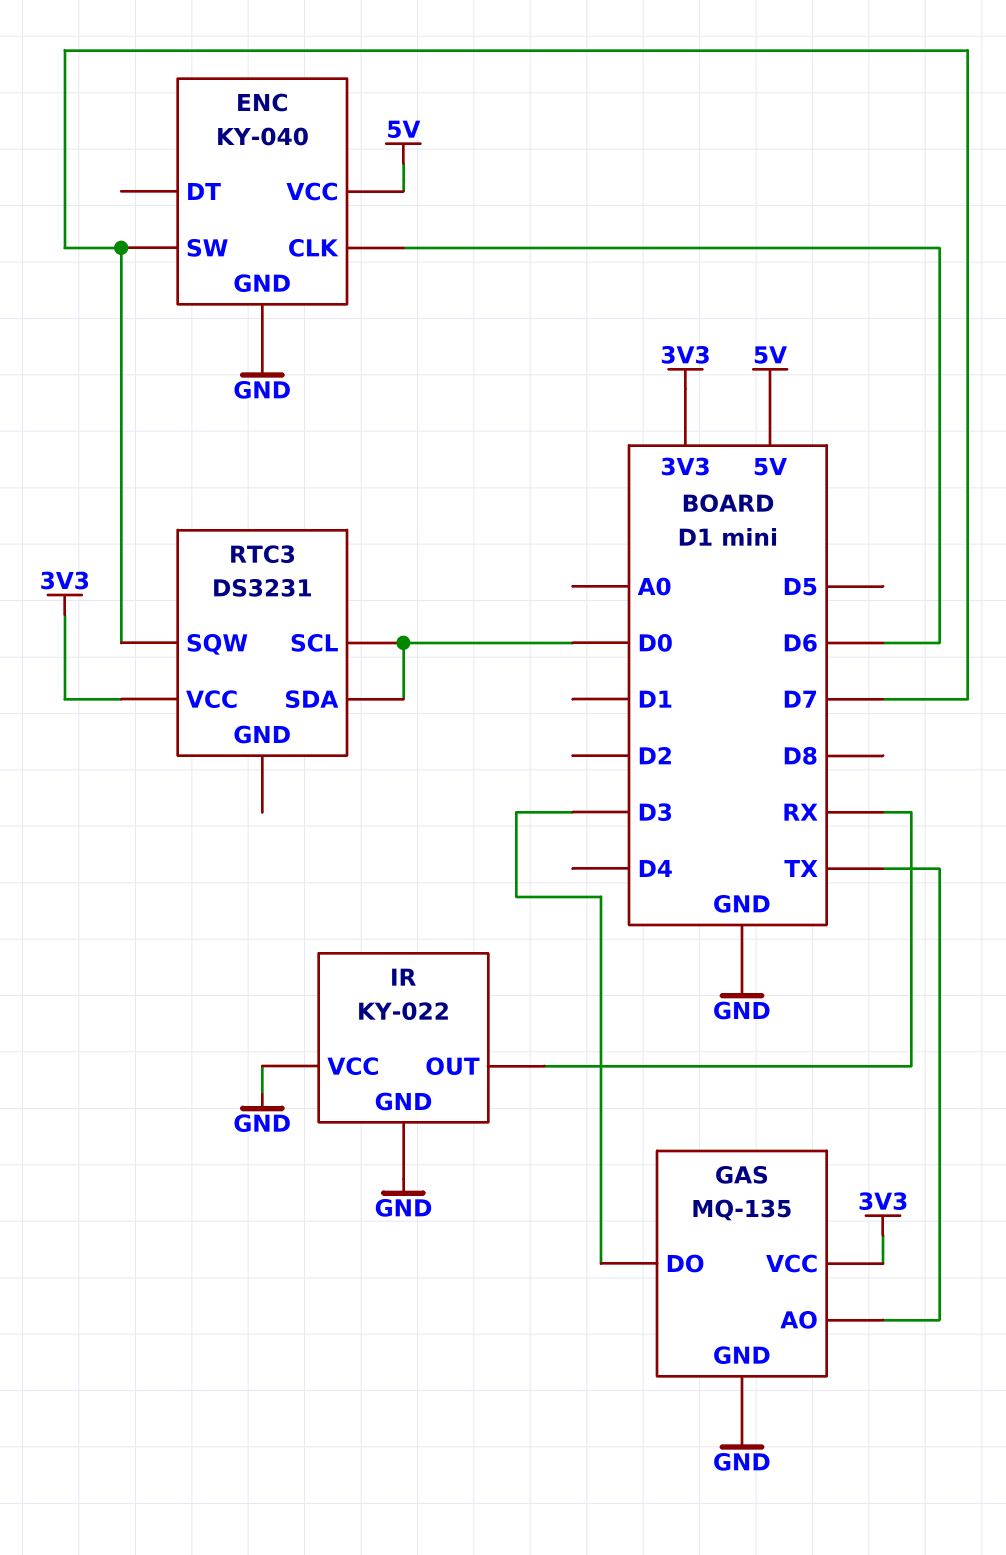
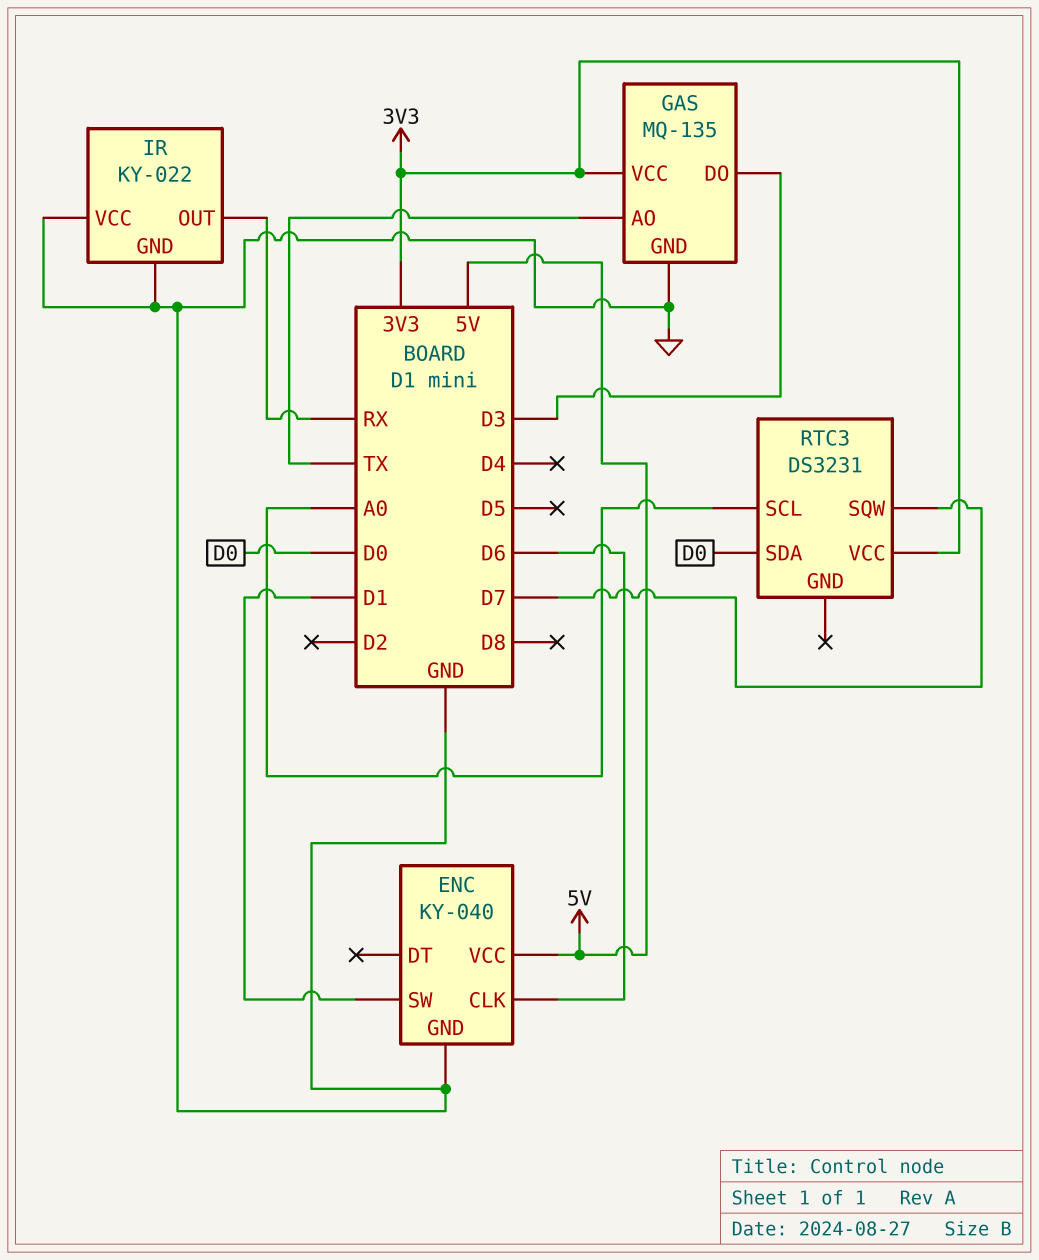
ENC pin SW: D7 -> D1
RTC3 pin SCL: D0 -> A0

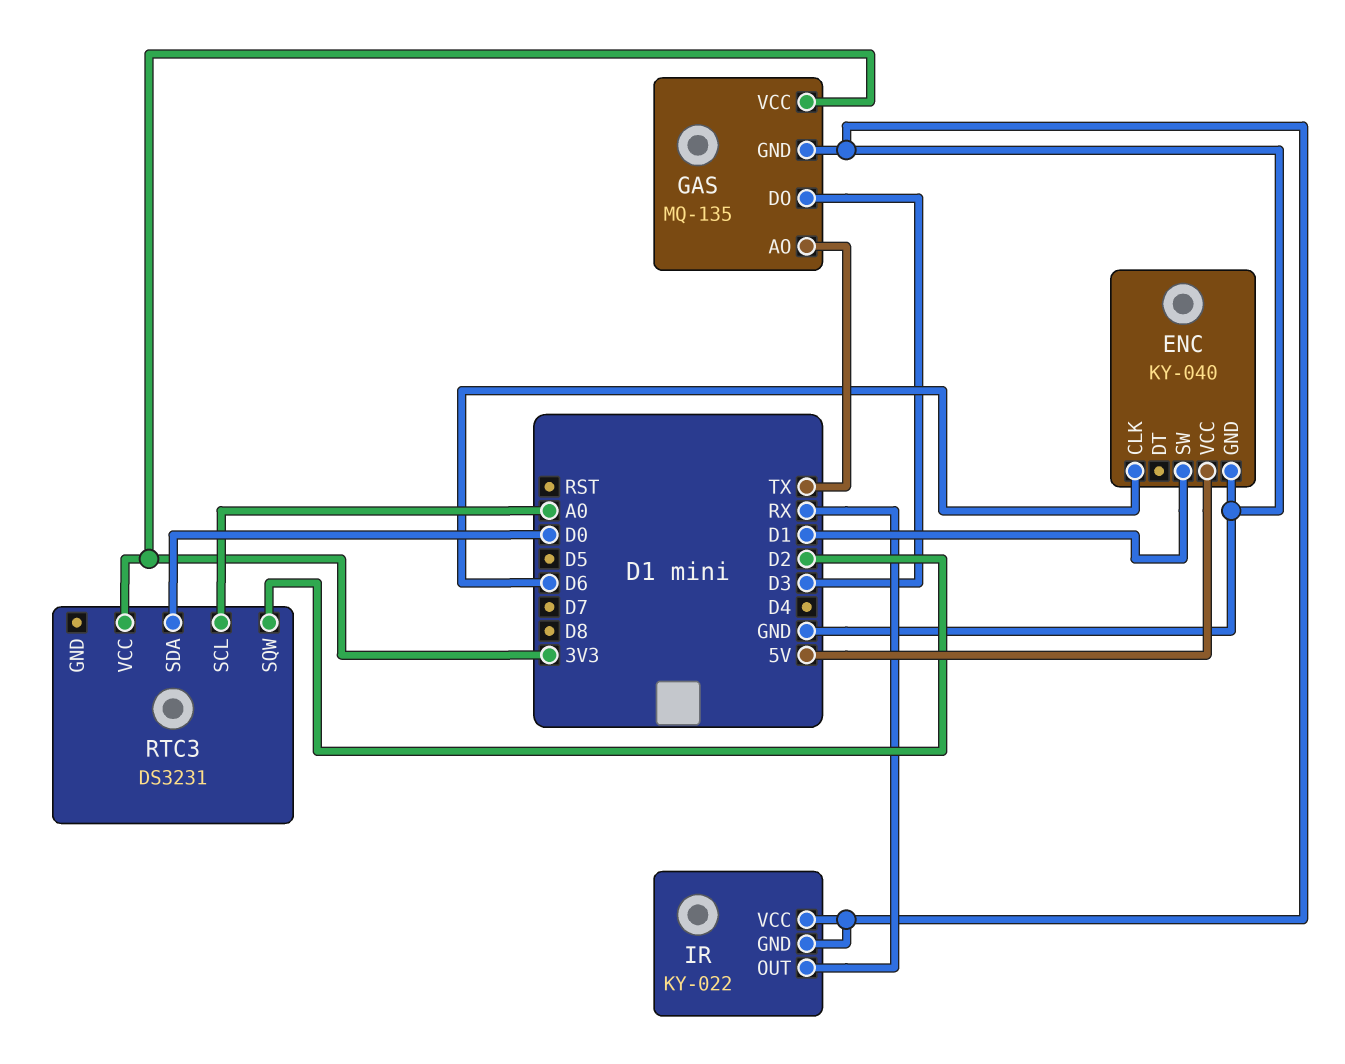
RTC3 pin SQW: D7 -> D2

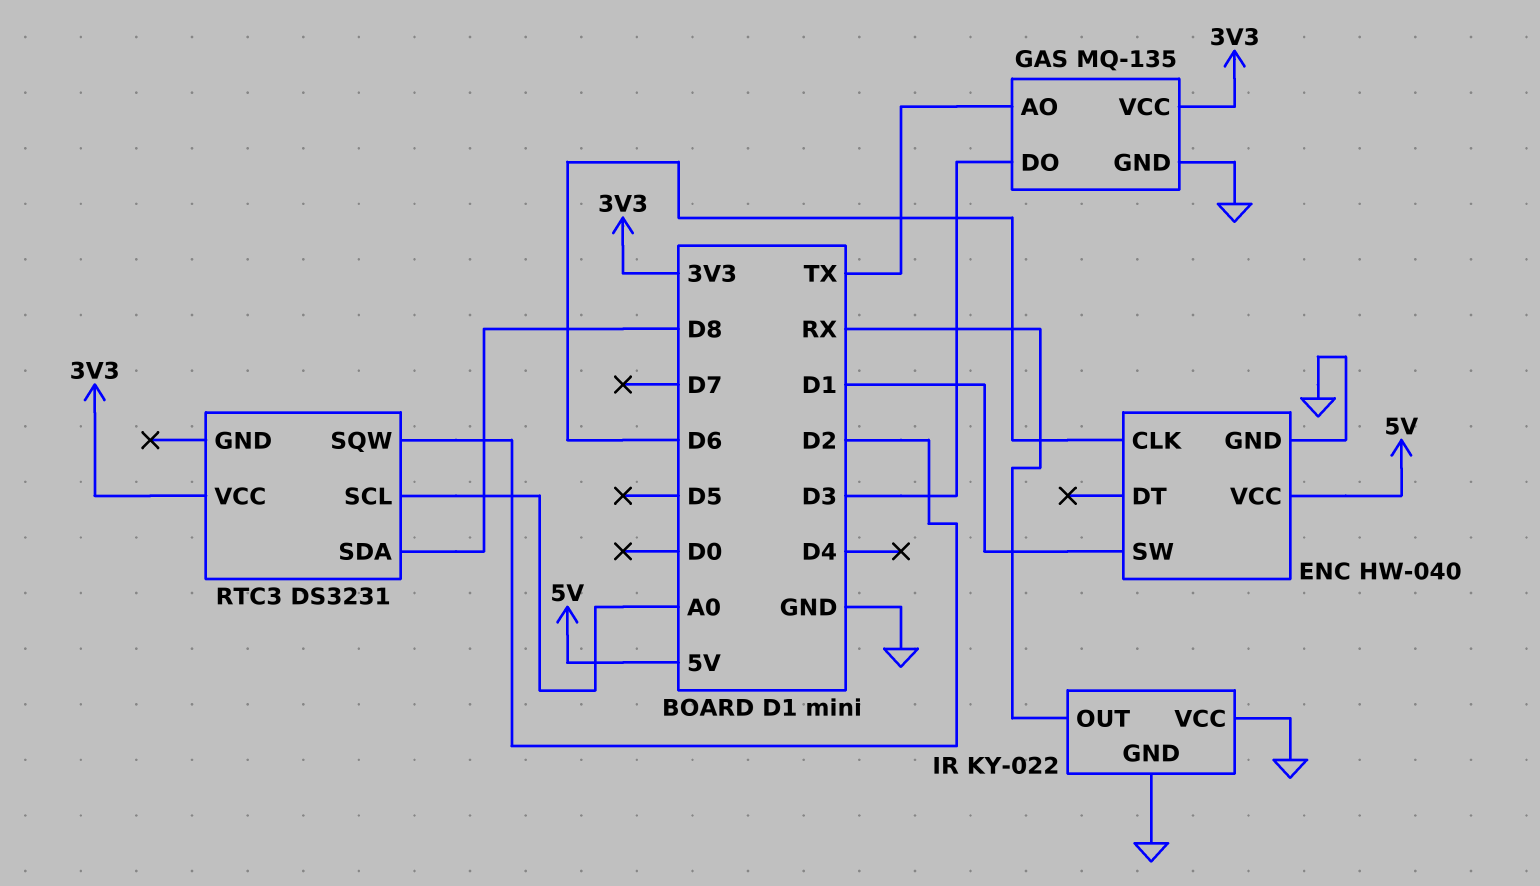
ENC: KY-040 -> HW-040
RTC3 pin SDA: D0 -> D8

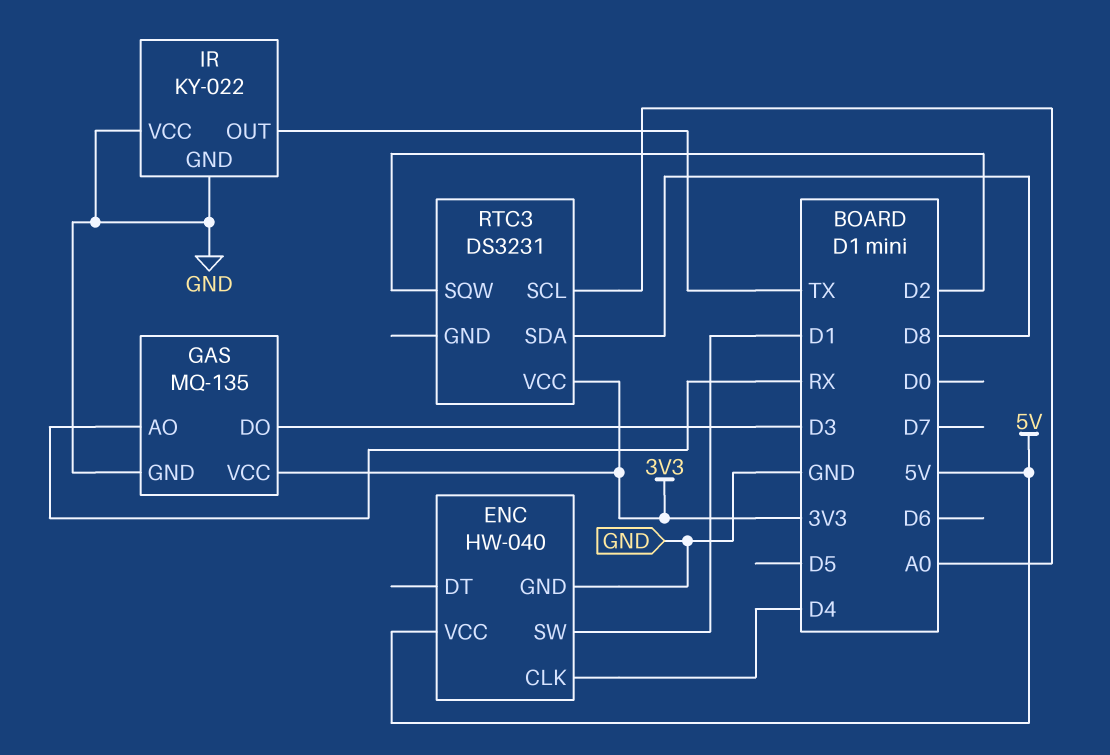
ENC pin CLK: D6 -> D4
GAS pin AO: TX -> RX
IR pin OUT: RX -> TX

